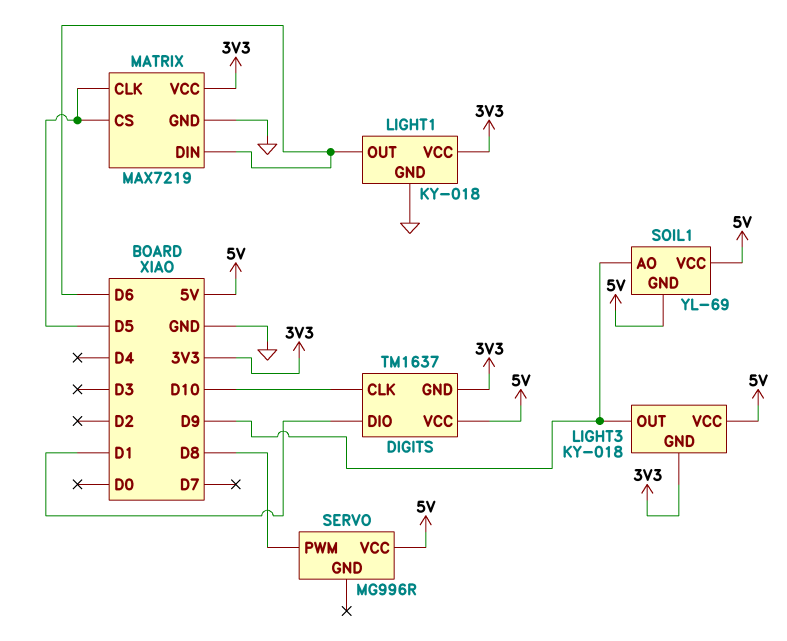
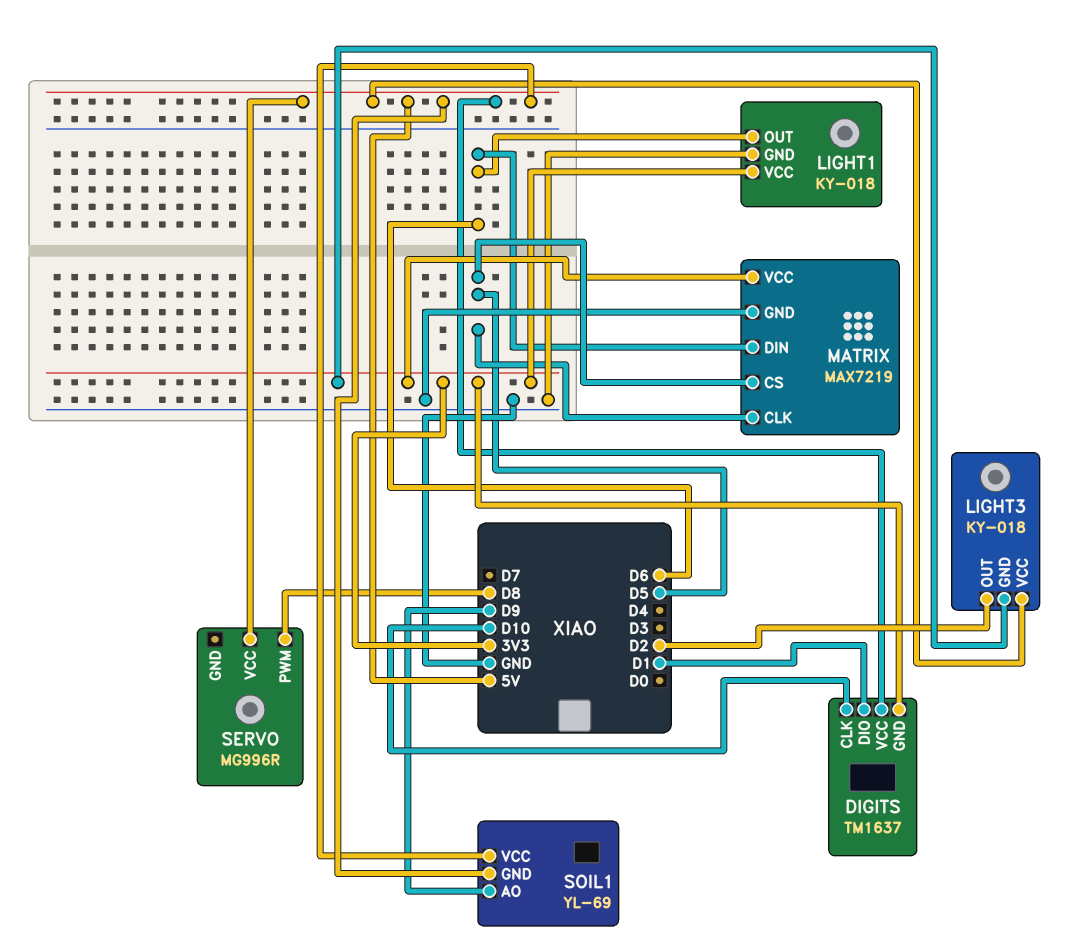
LIGHT3 pin OUT: D9 -> D2

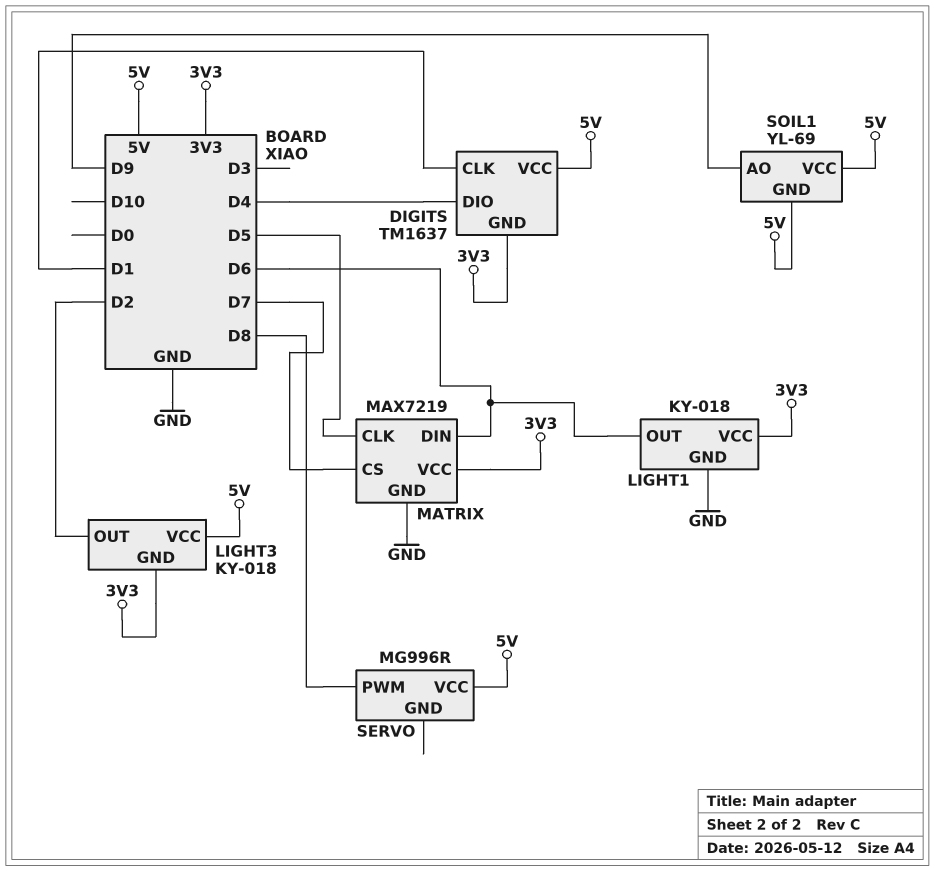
DIGITS pin CLK: D10 -> D1
DIGITS pin DIO: D1 -> D4
MATRIX pin CS: D5 -> D7

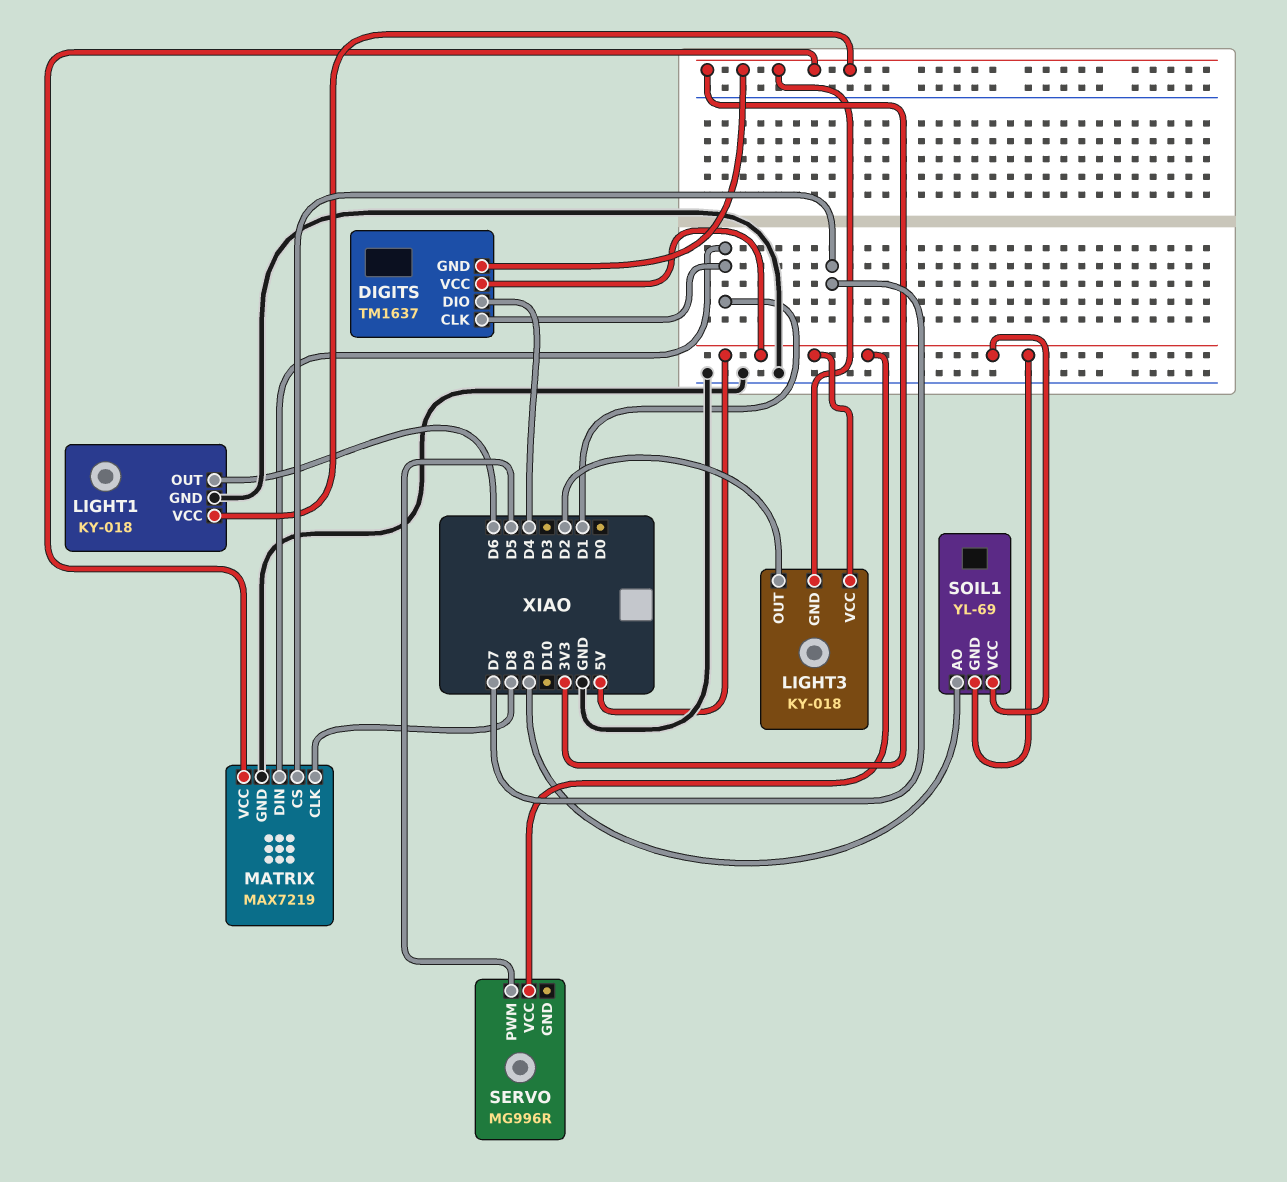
MATRIX pin CLK: D5 -> D8
MATRIX pin DIN: D6 -> D1
SERVO pin PWM: D8 -> D5

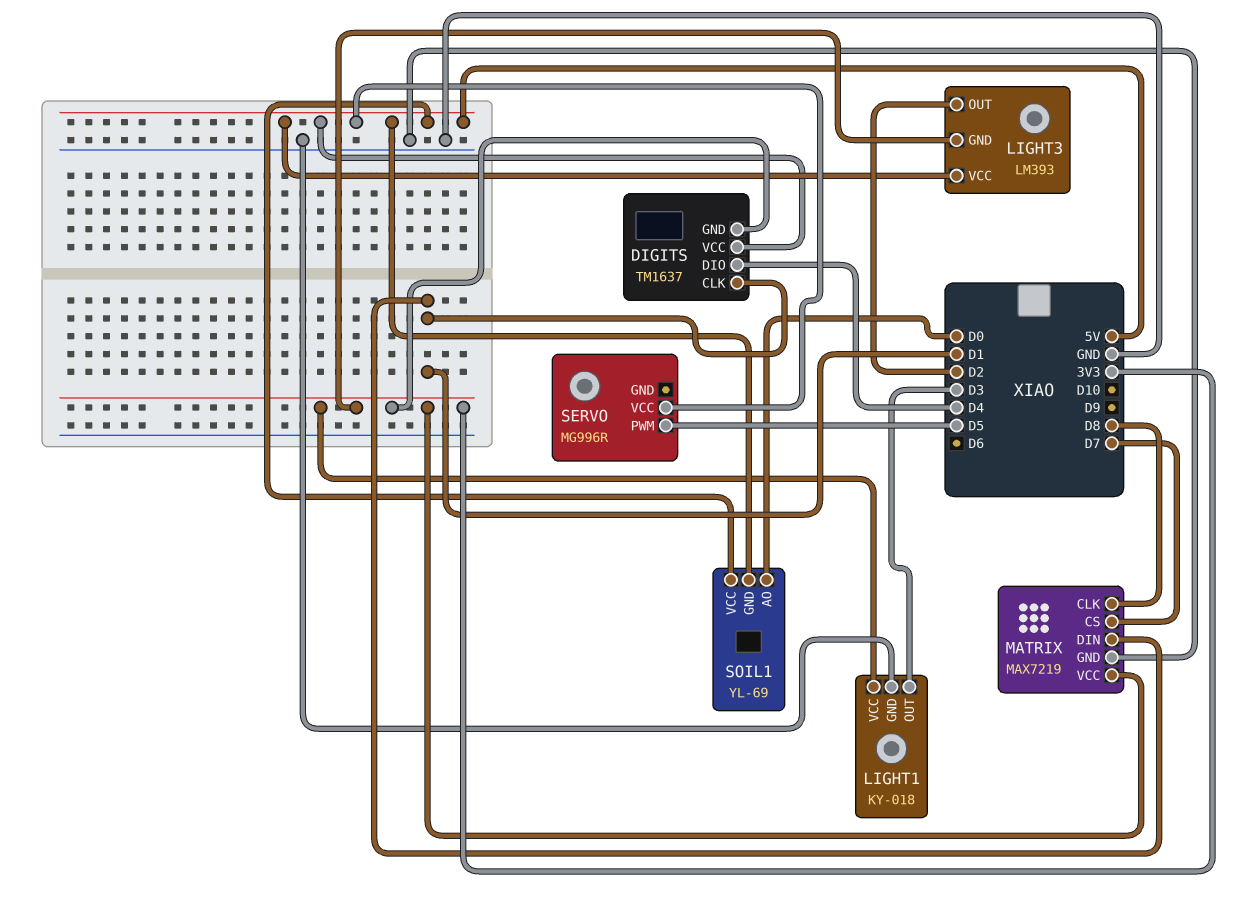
LIGHT1 pin OUT: D6 -> D3
LIGHT3: KY-018 -> LM393
SOIL1 pin AO: D9 -> D0

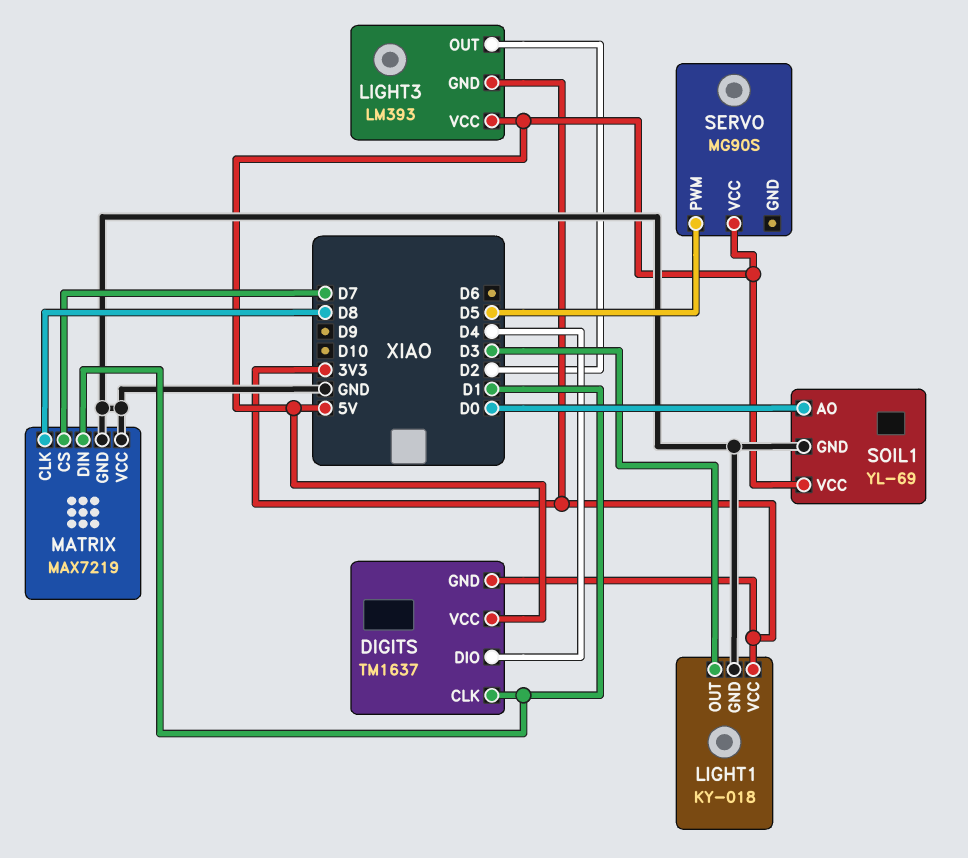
MATRIX pin VCC: 3V3 -> GND
SERVO: MG996R -> MG90S
SOIL1 pin GND: 5V -> GND

